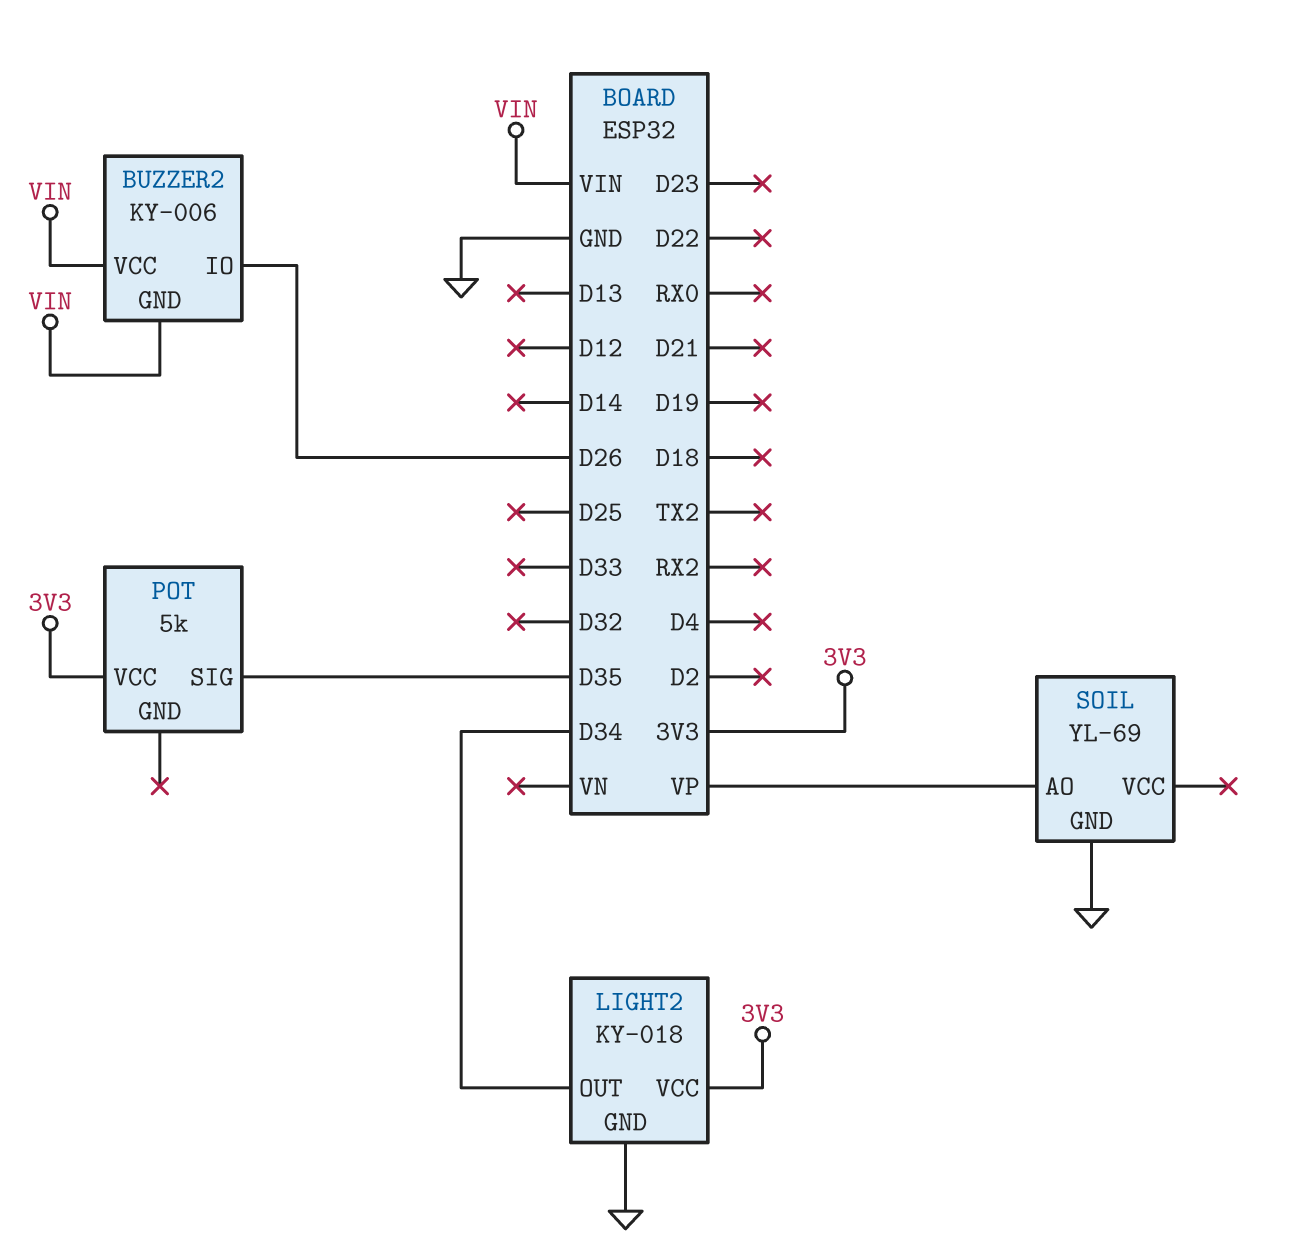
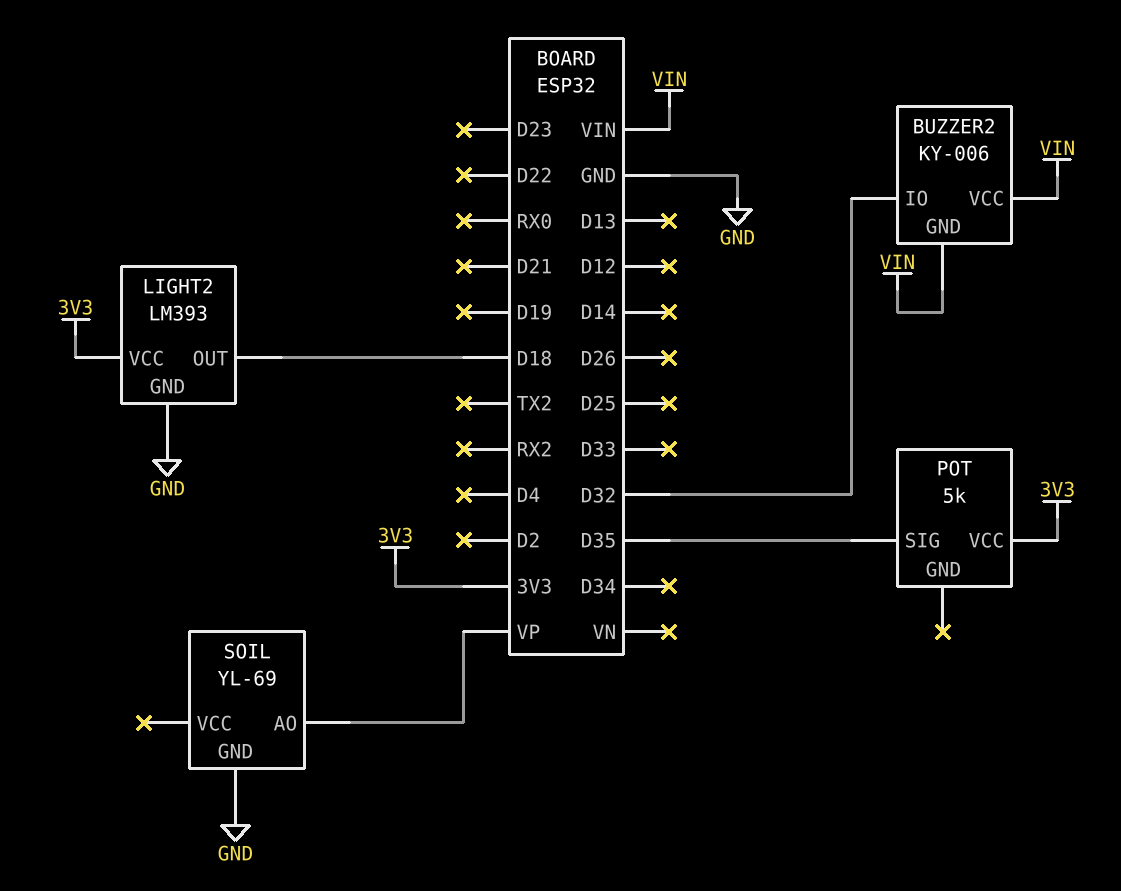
BUZZER2 pin IO: D26 -> D32
LIGHT2: KY-018 -> LM393
LIGHT2 pin OUT: D34 -> D18

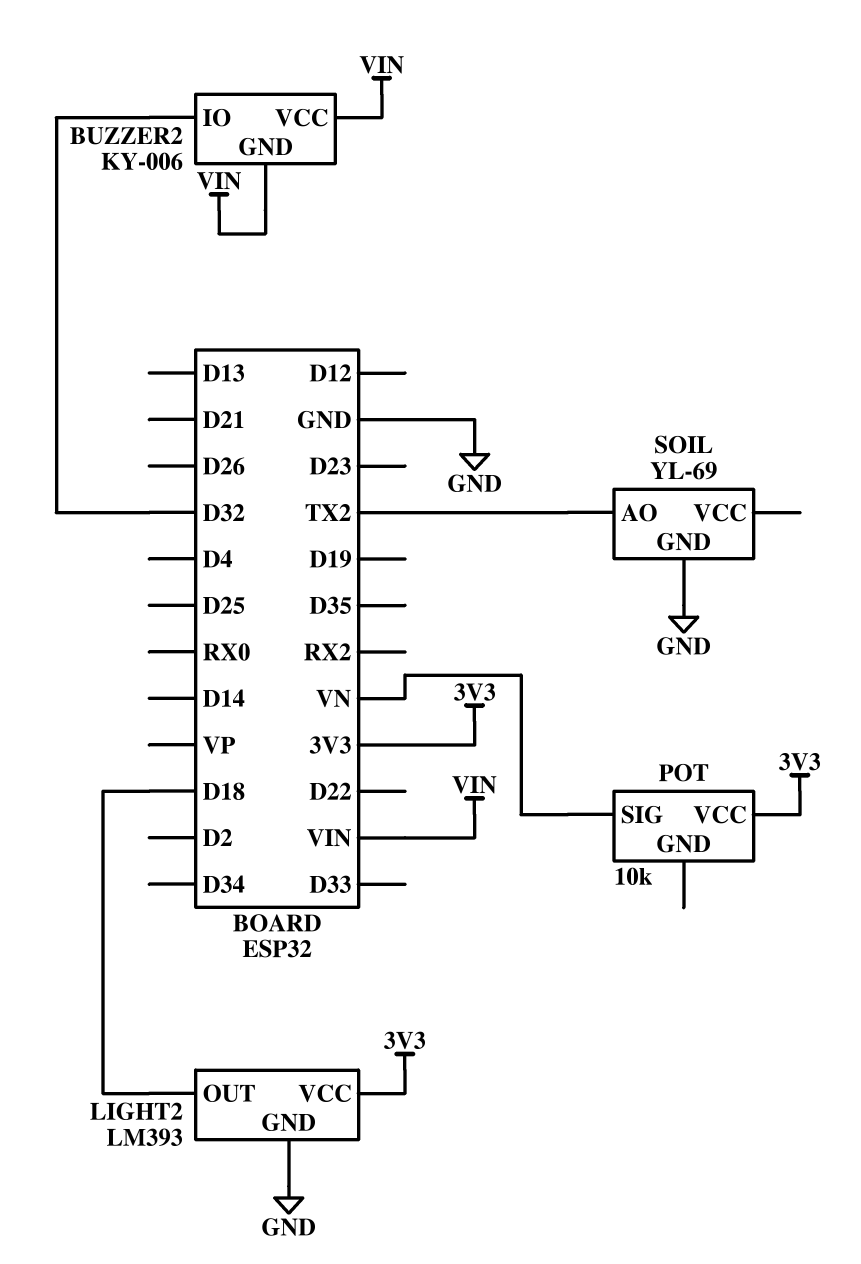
POT: 5k -> 10k
POT pin SIG: D35 -> VN
SOIL pin AO: VP -> TX2

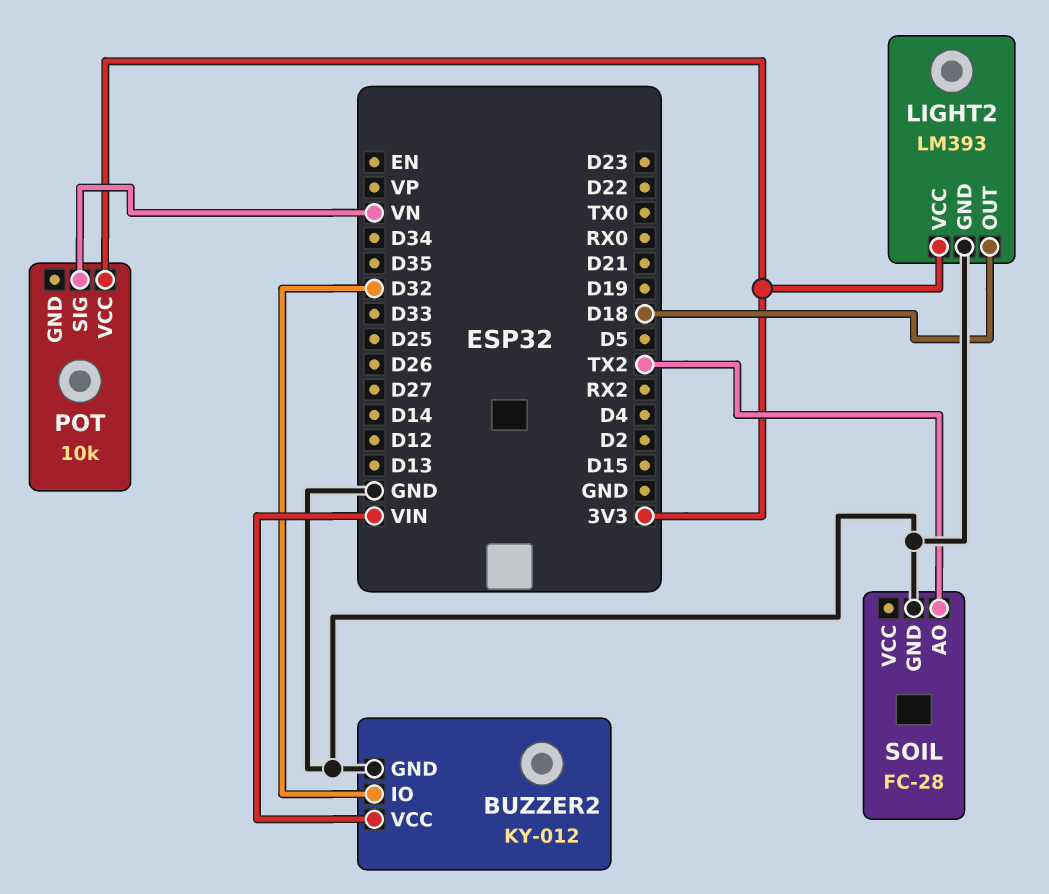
BUZZER2: KY-006 -> KY-012
BUZZER2 pin GND: VIN -> GND
SOIL: YL-69 -> FC-28

